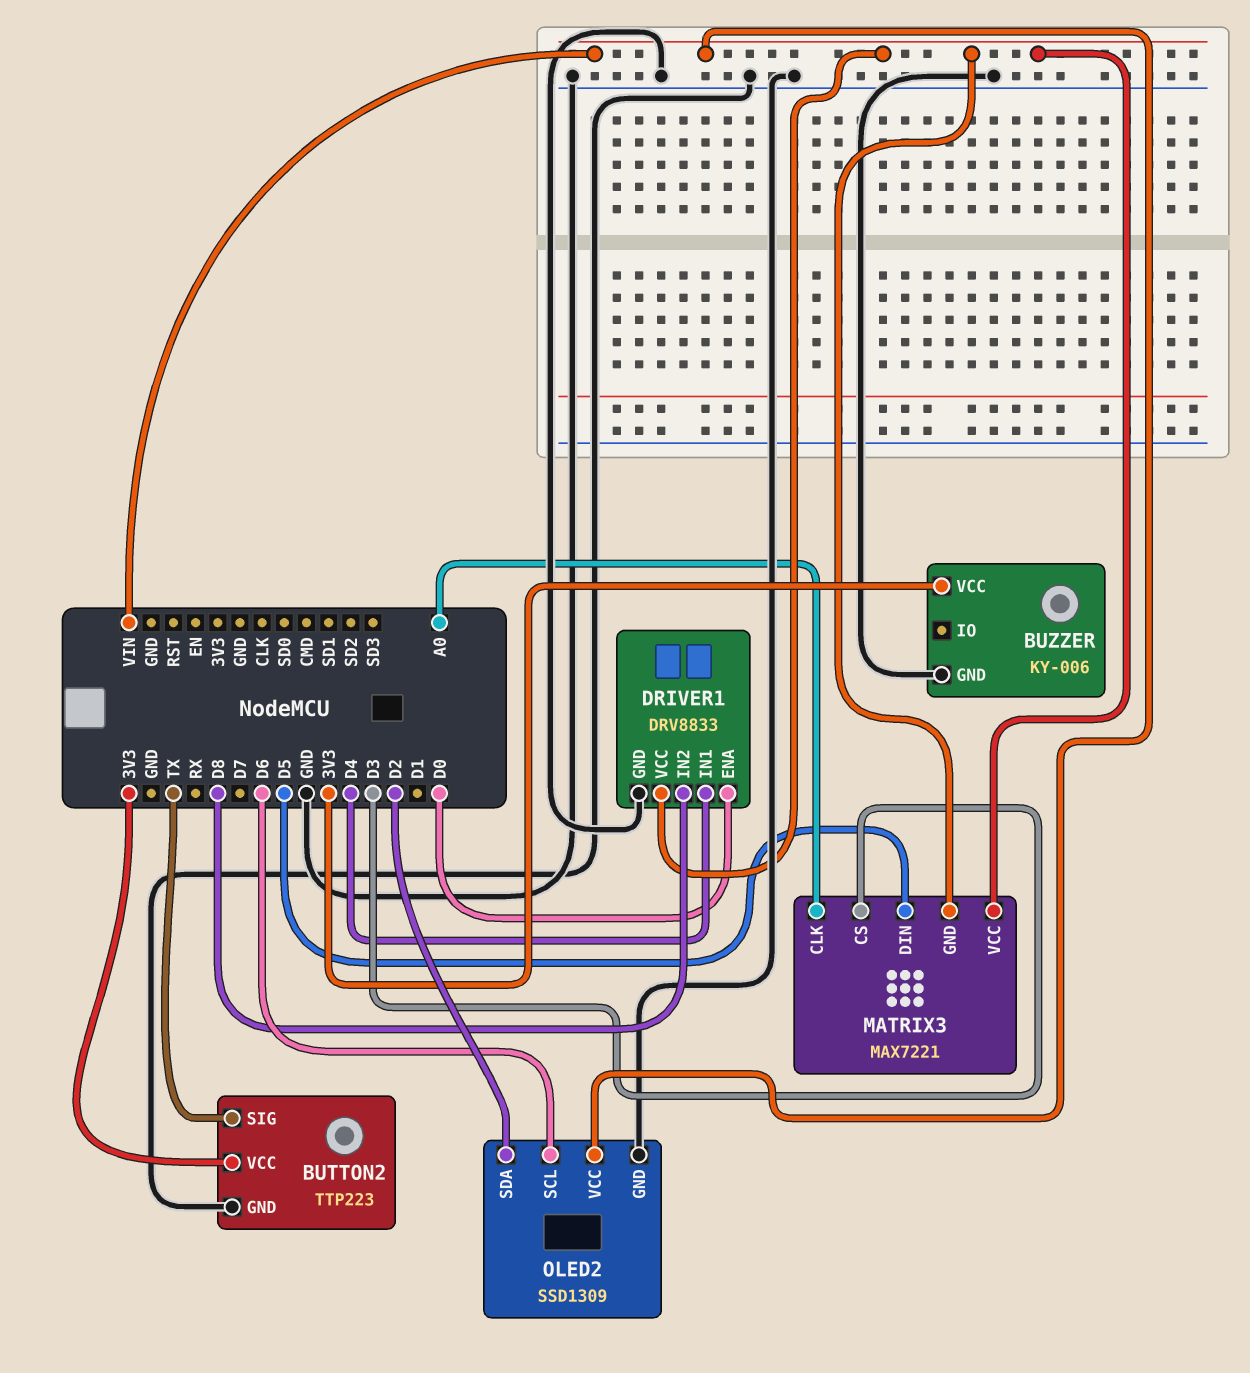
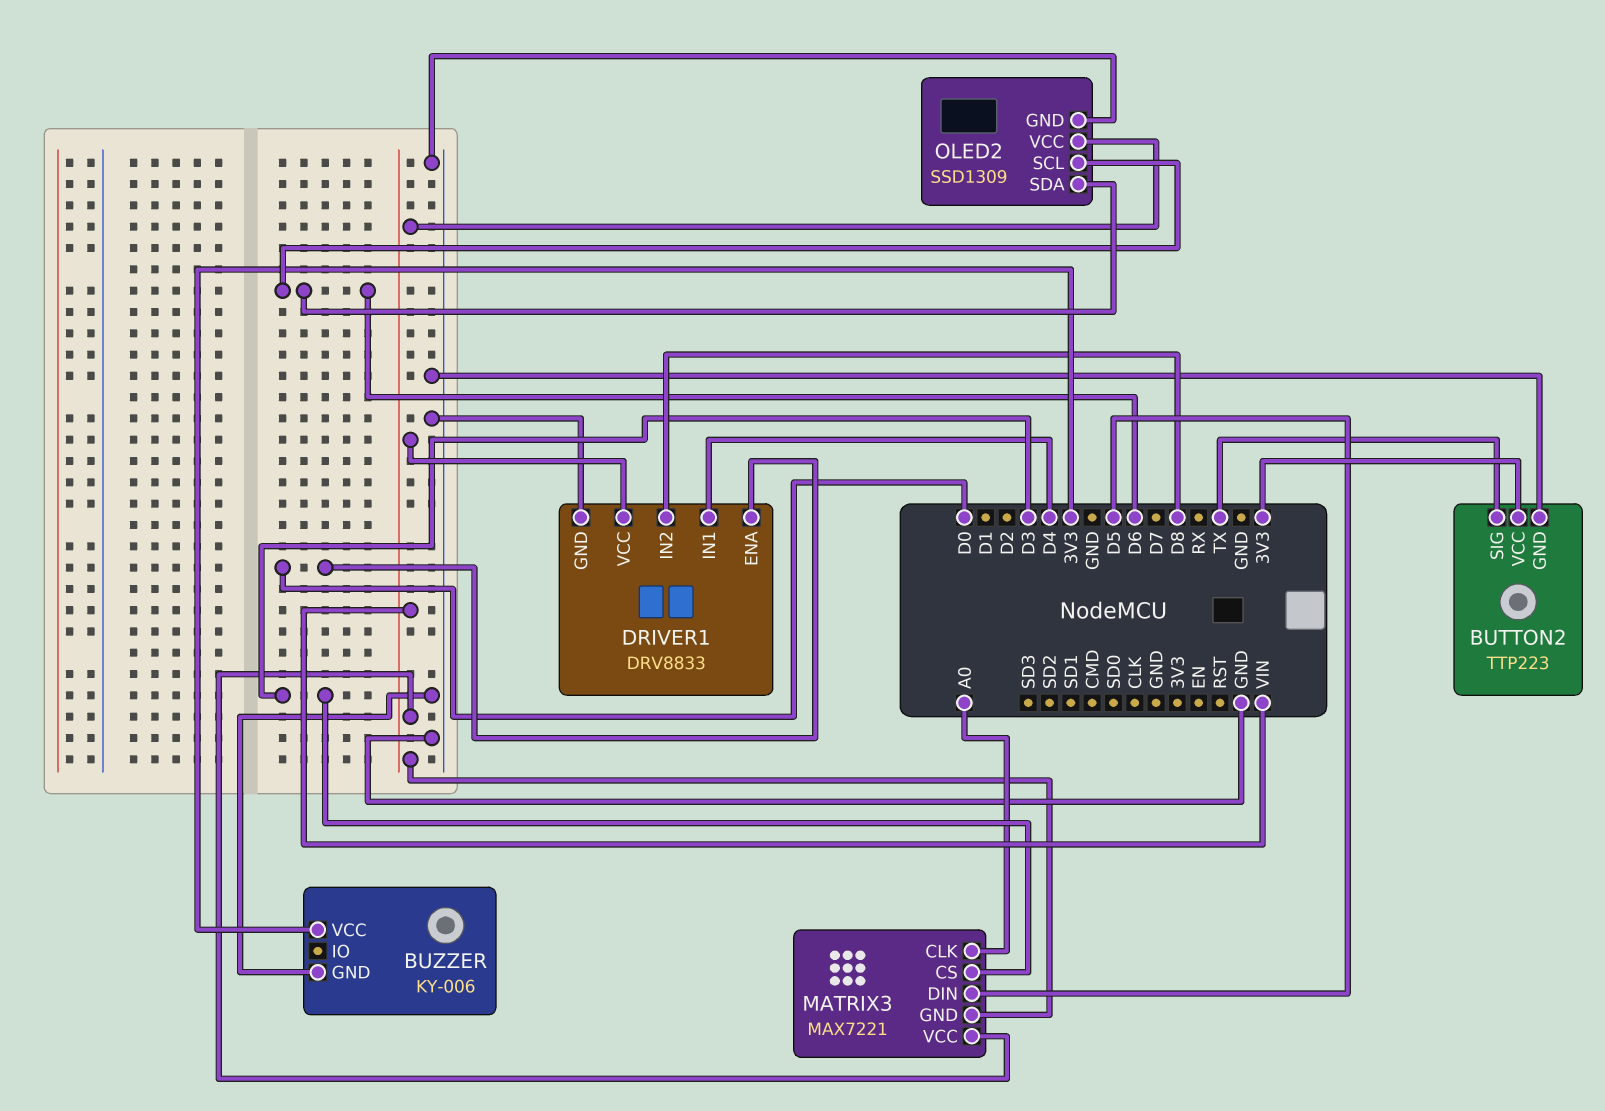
OLED2 pin SDA: D2 -> D6

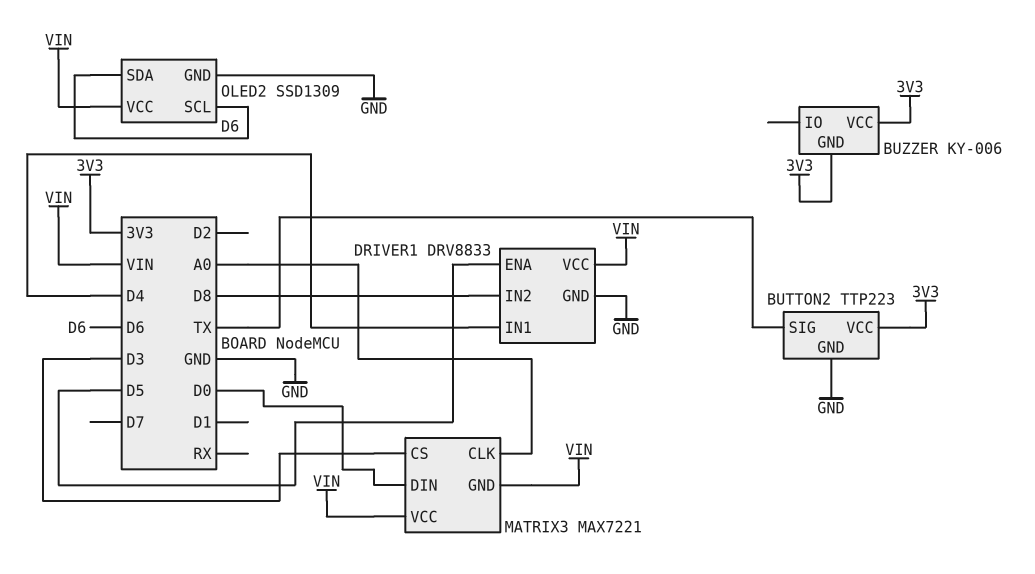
BUZZER pin GND: GND -> 3V3
DRIVER1 pin ENA: D0 -> D5
MATRIX3 pin DIN: D5 -> D0

